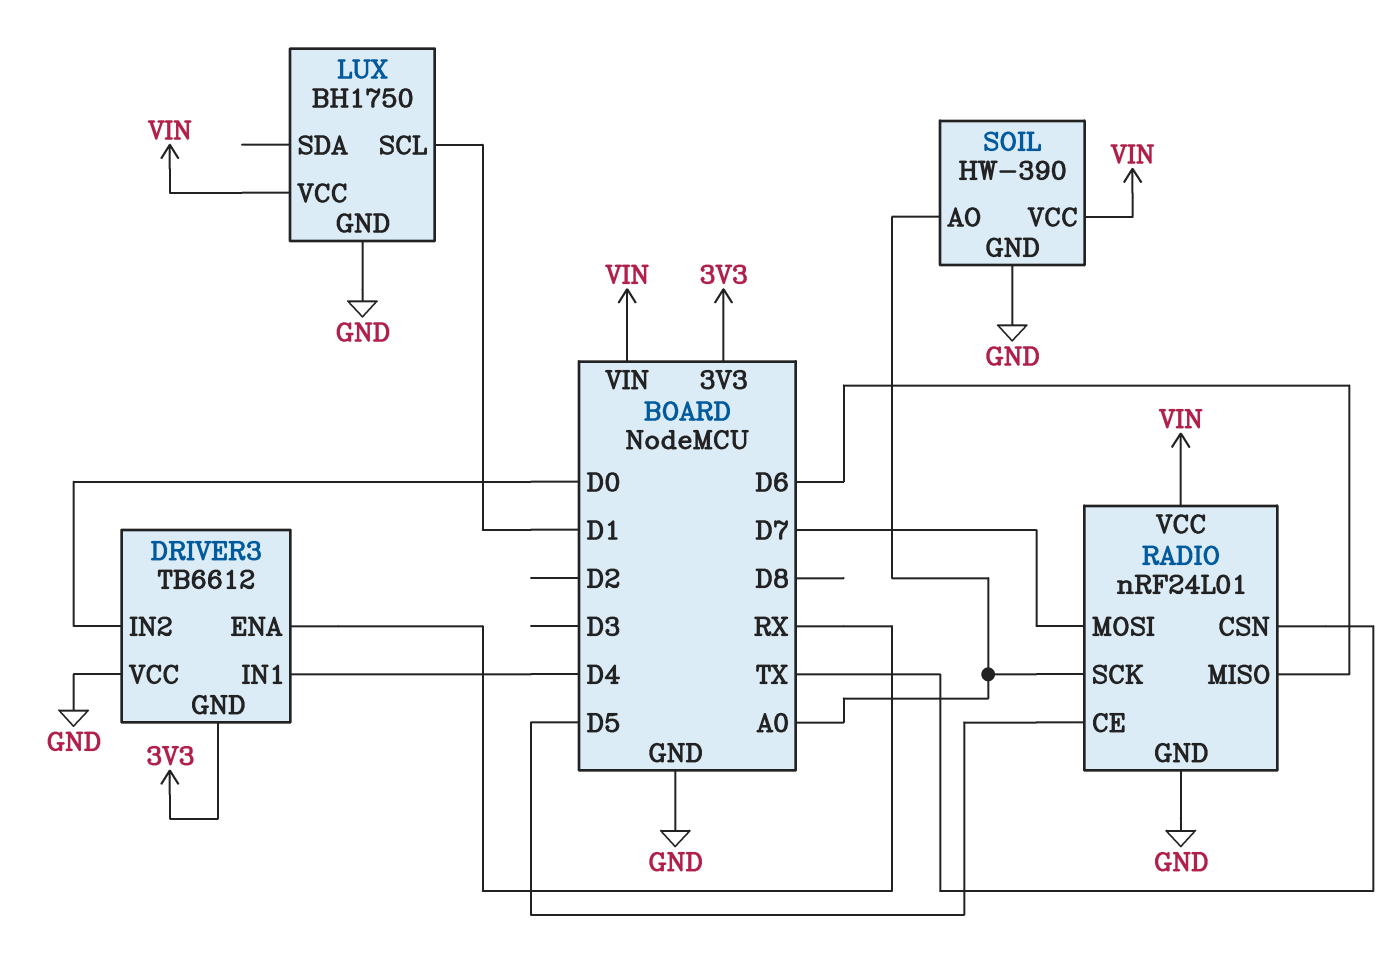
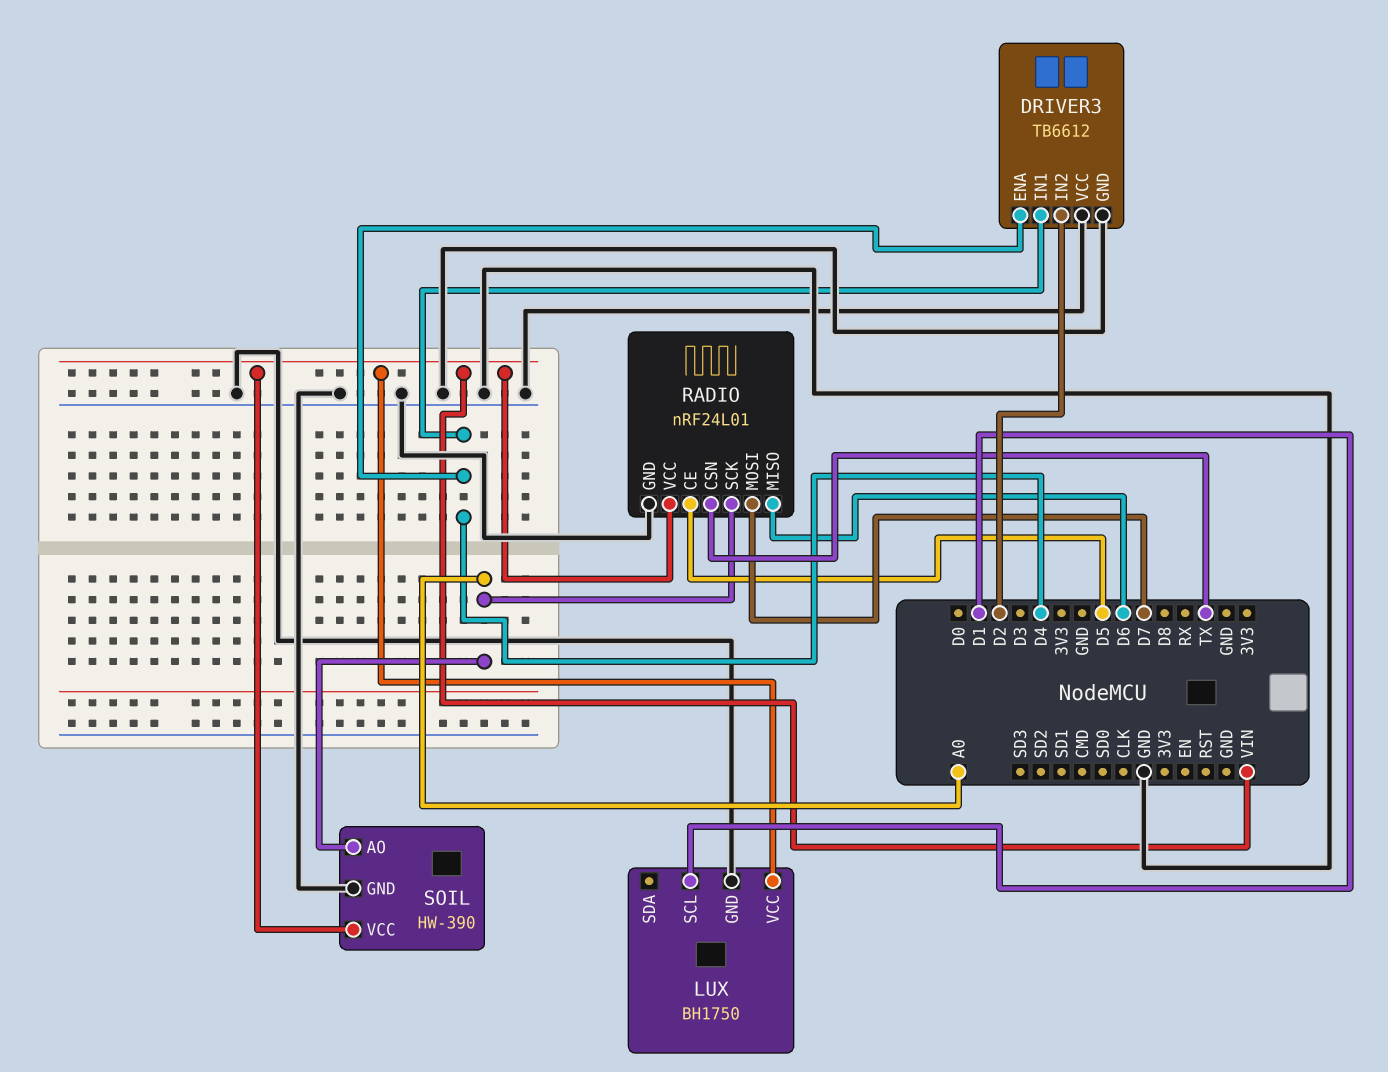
DRIVER3 pin ENA: RX -> D4
DRIVER3 pin GND: 3V3 -> GND
DRIVER3 pin IN2: D0 -> D2

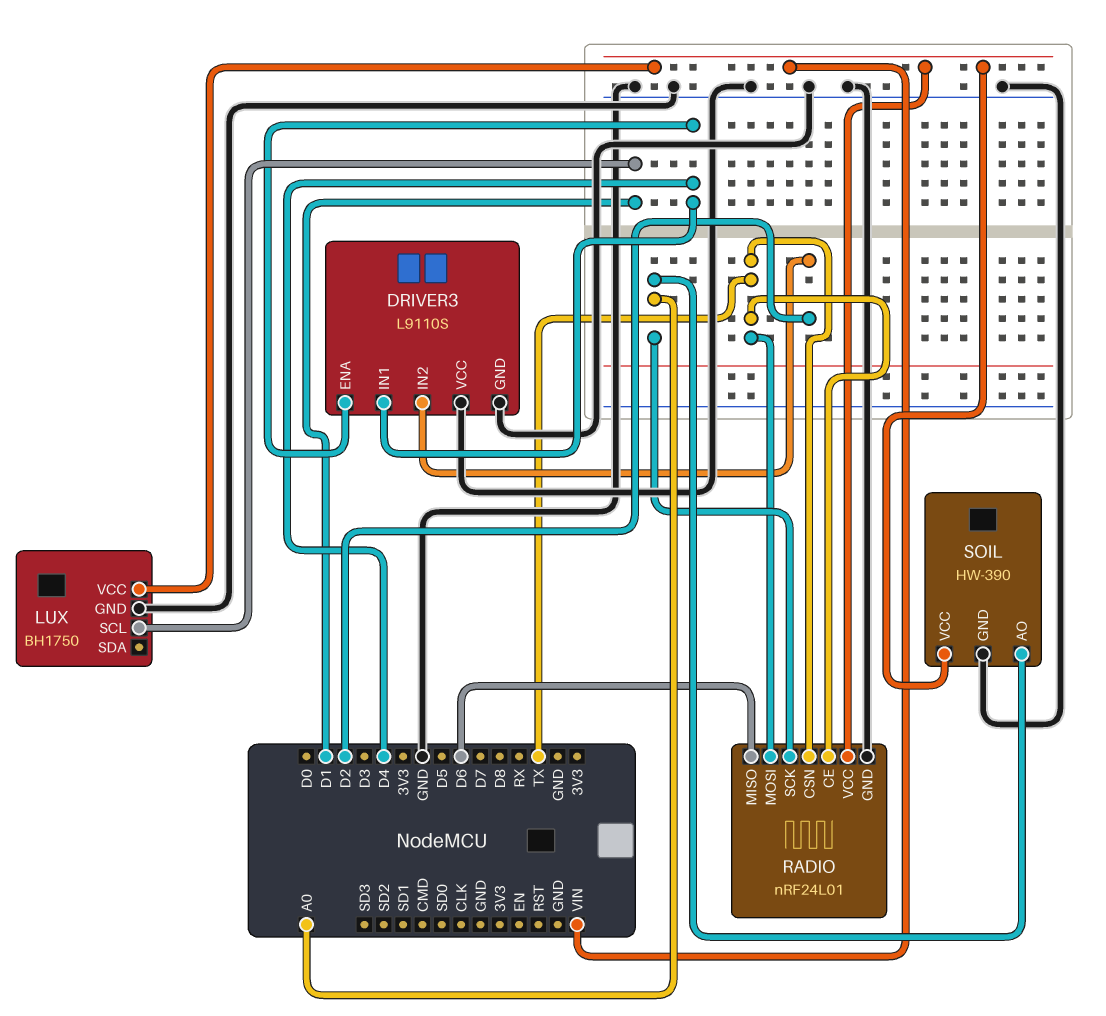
DRIVER3: TB6612 -> L9110S
RADIO pin CE: D5 -> TX
RADIO pin MOSI: D7 -> TX

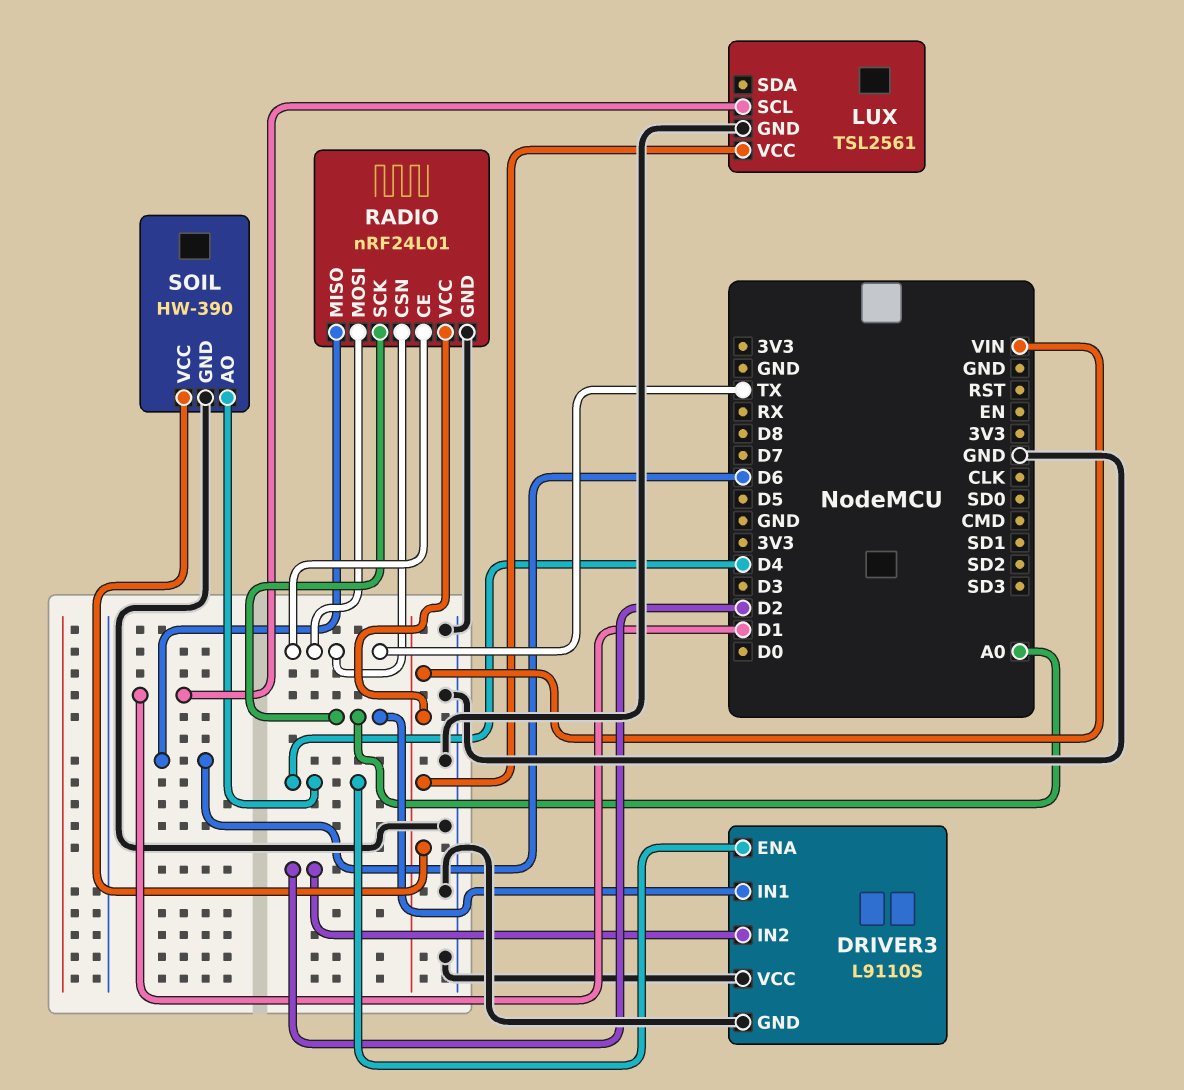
DRIVER3 pin IN1: D4 -> A0
LUX: BH1750 -> TSL2561
SOIL pin AO: A0 -> D4

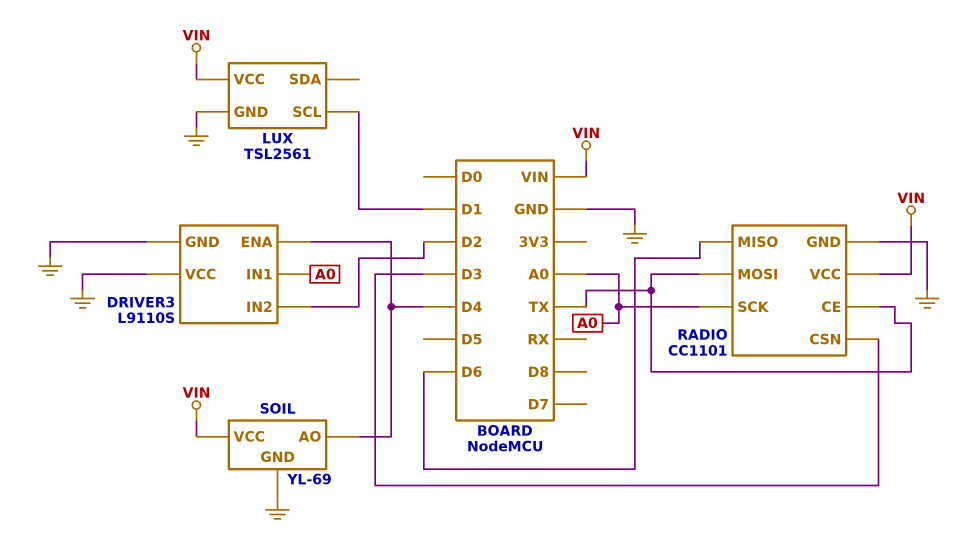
RADIO: nRF24L01 -> CC1101
RADIO pin CSN: TX -> D3
SOIL: HW-390 -> YL-69

